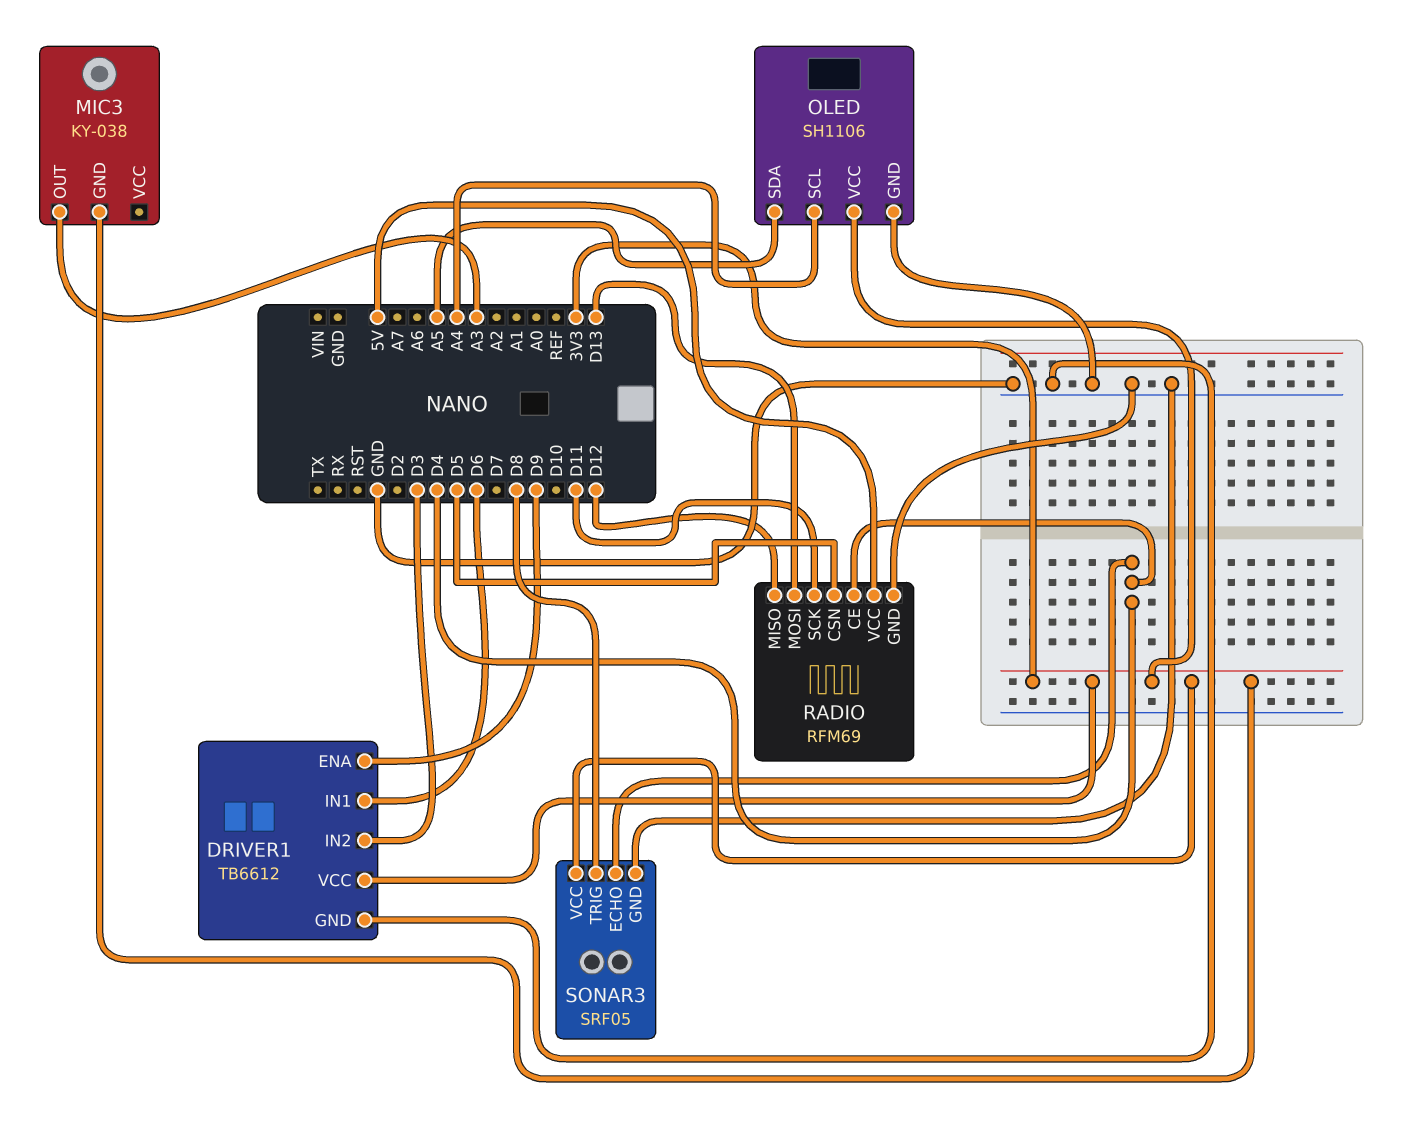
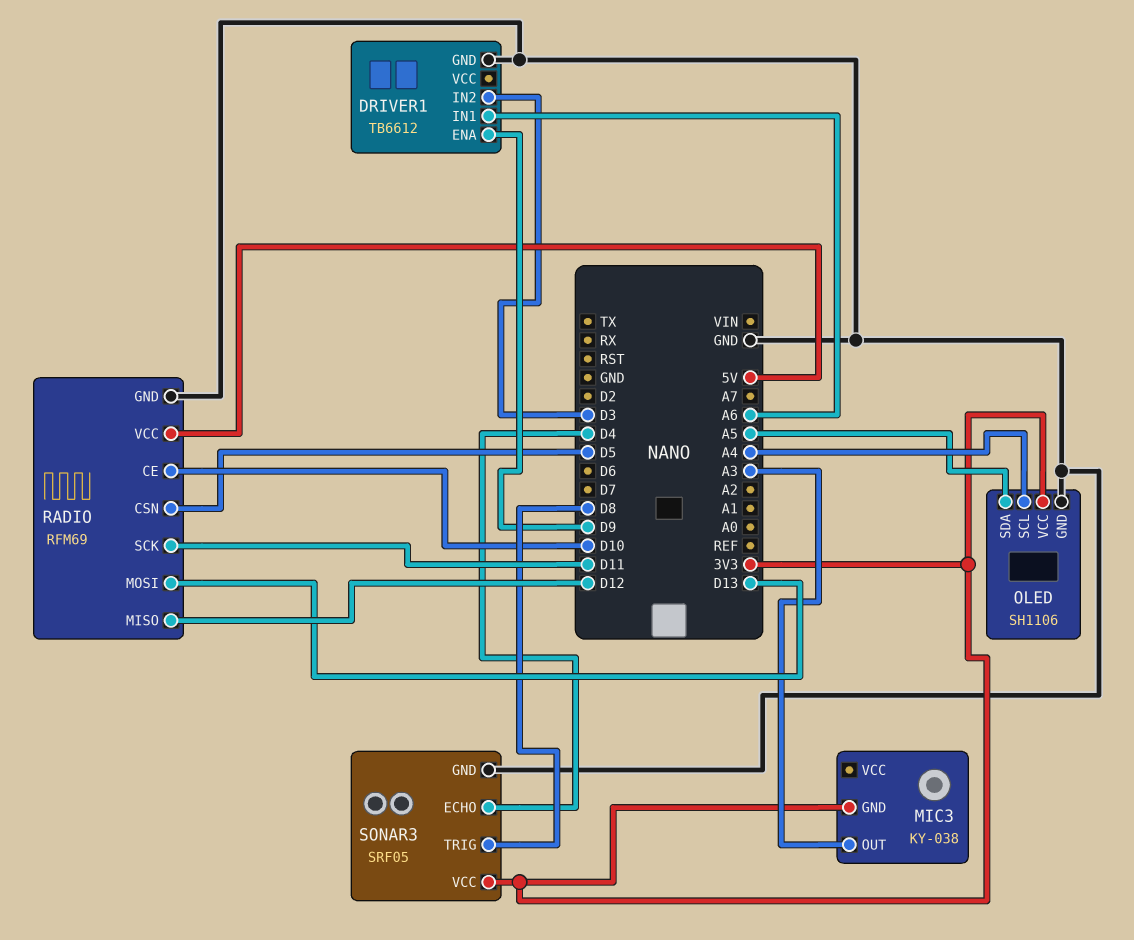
DRIVER1 pin IN1: D6 -> A6
DRIVER1 pin VCC: 3V3 -> none
RADIO pin CE: D4 -> D10

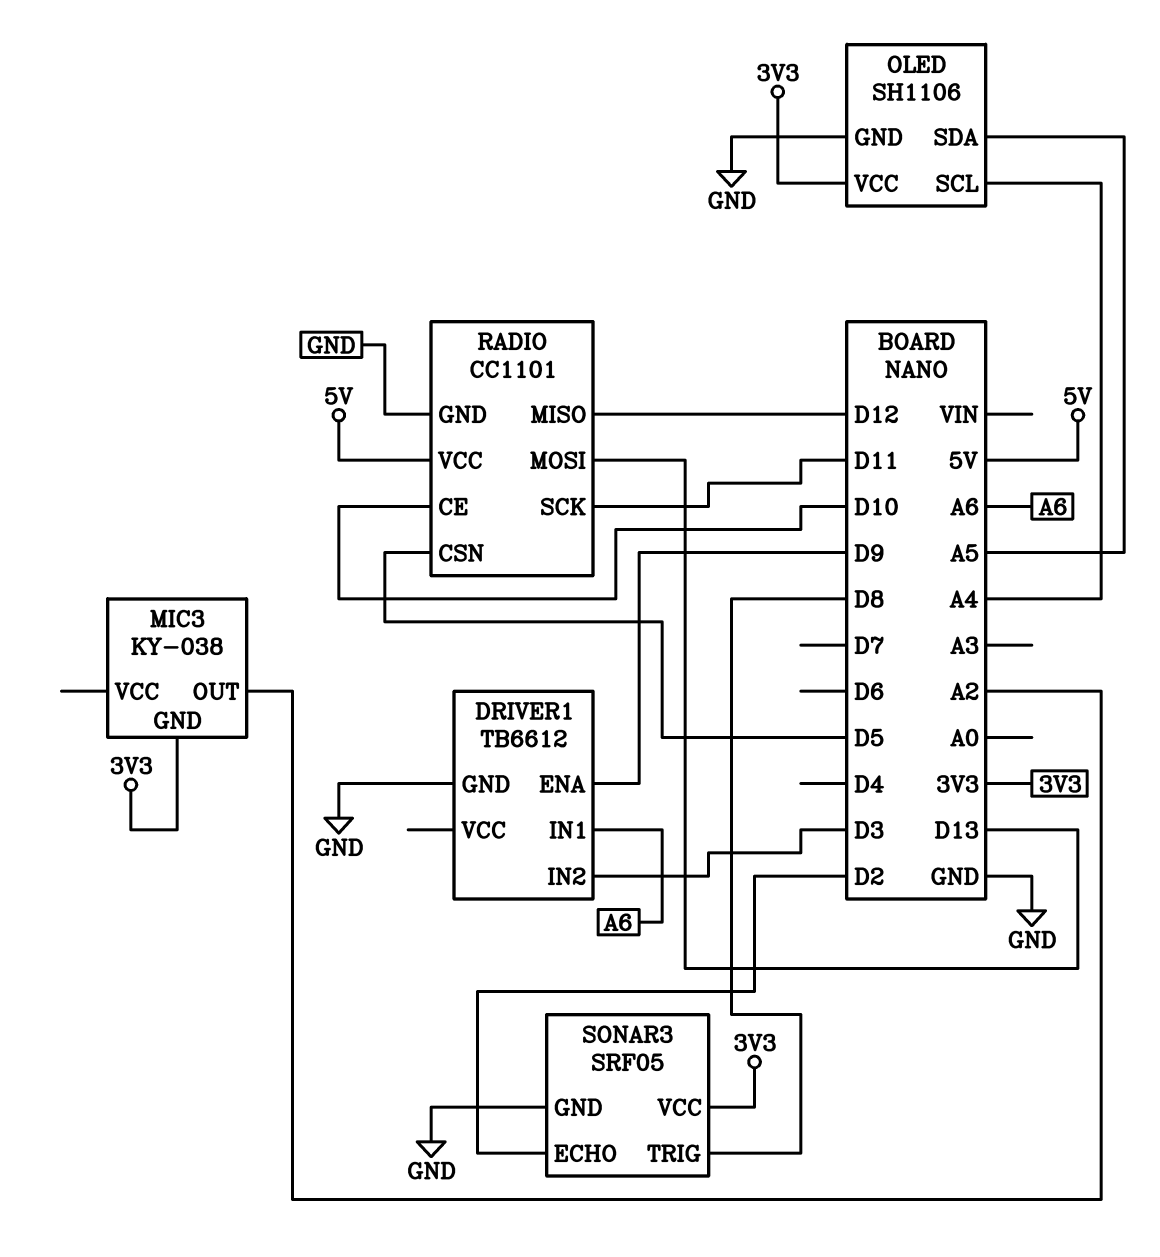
MIC3 pin OUT: A3 -> A2
RADIO: RFM69 -> CC1101
SONAR3 pin ECHO: D4 -> D2

